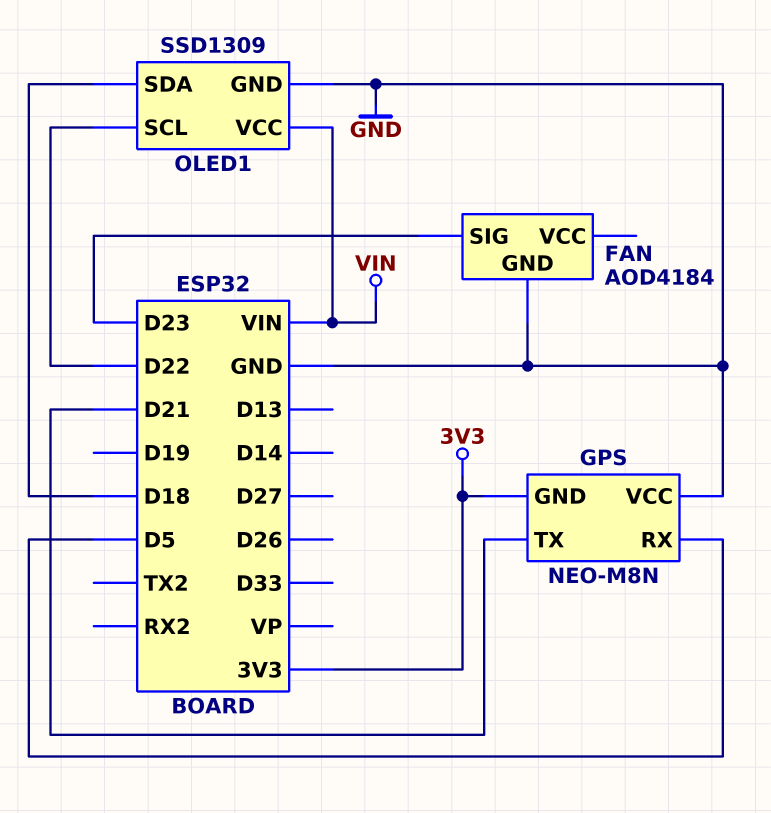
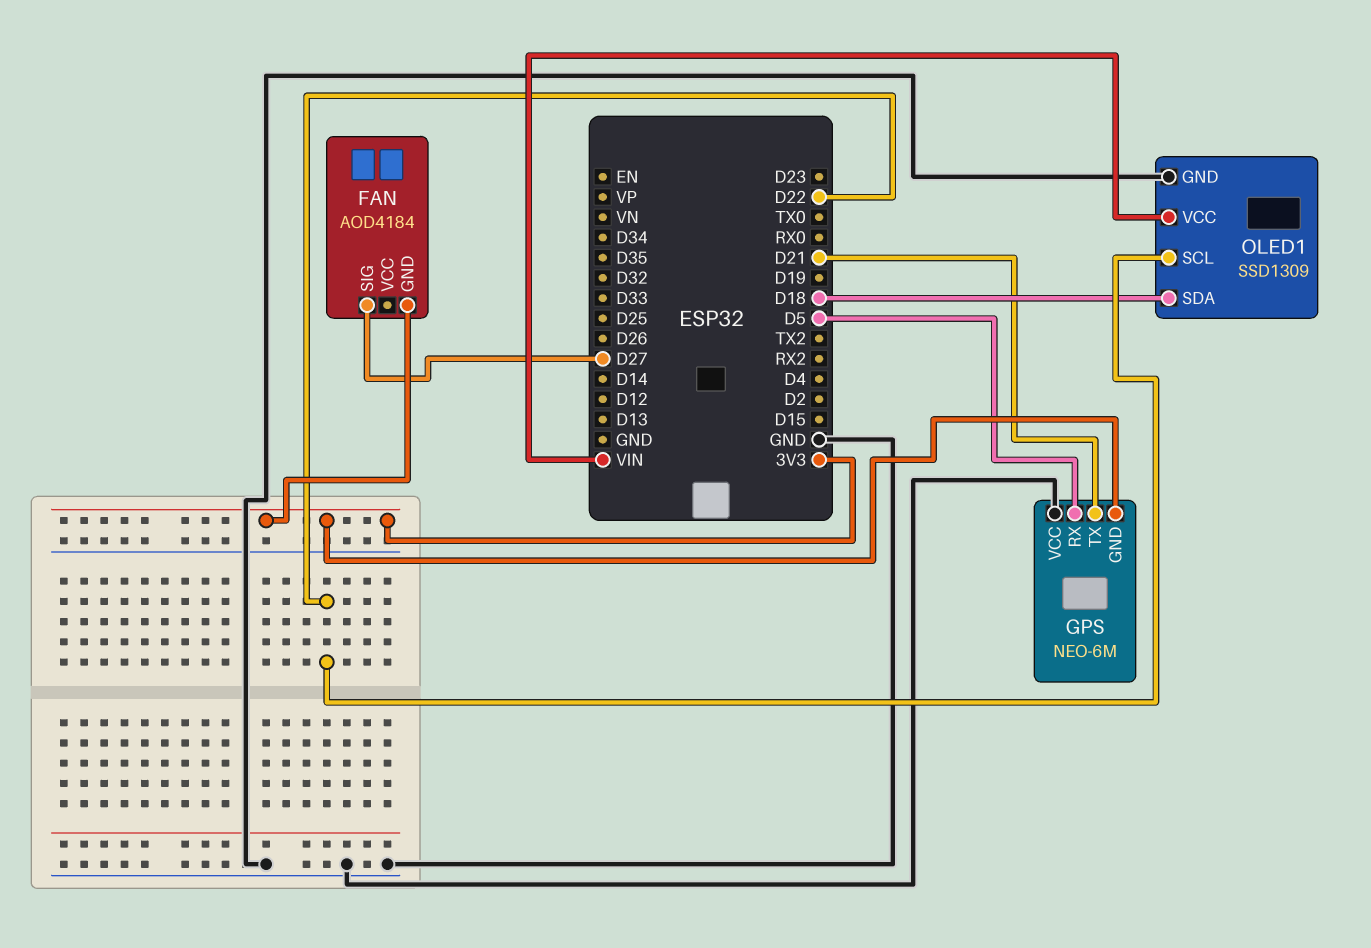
FAN pin GND: GND -> 3V3
FAN pin SIG: D23 -> D27
GPS: NEO-M8N -> NEO-6M

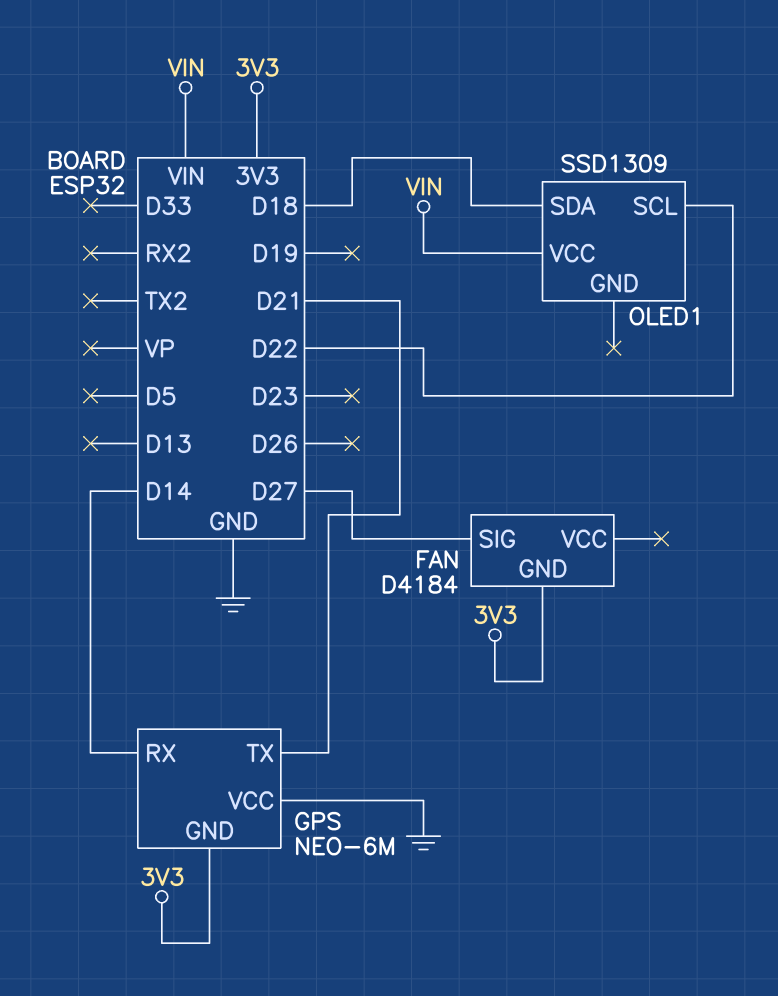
FAN: AOD4184 -> D4184
GPS pin RX: D5 -> D14
OLED1 pin GND: GND -> none

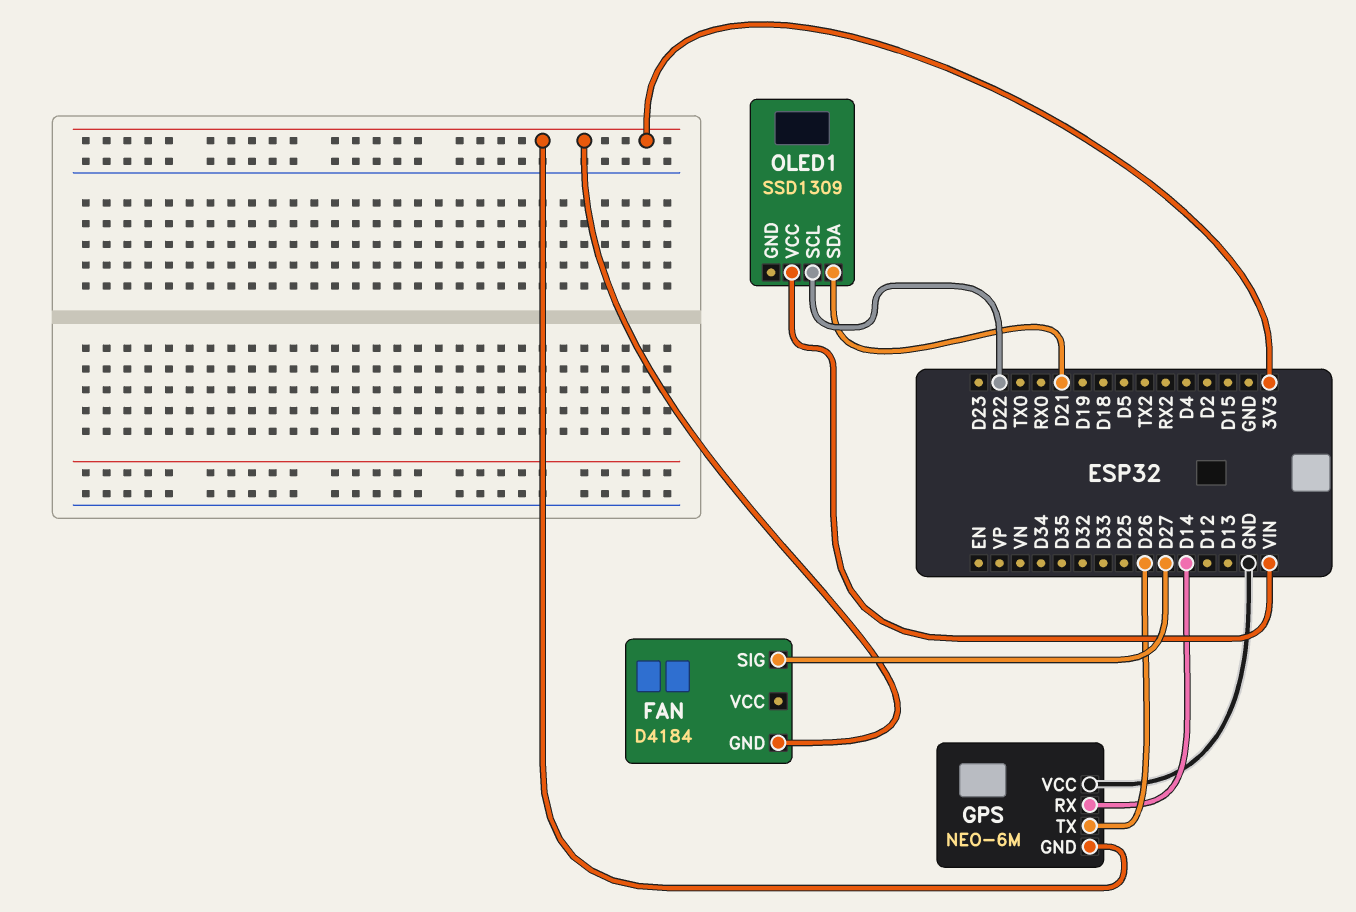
GPS pin TX: D21 -> D26
OLED1 pin SDA: D18 -> D21

